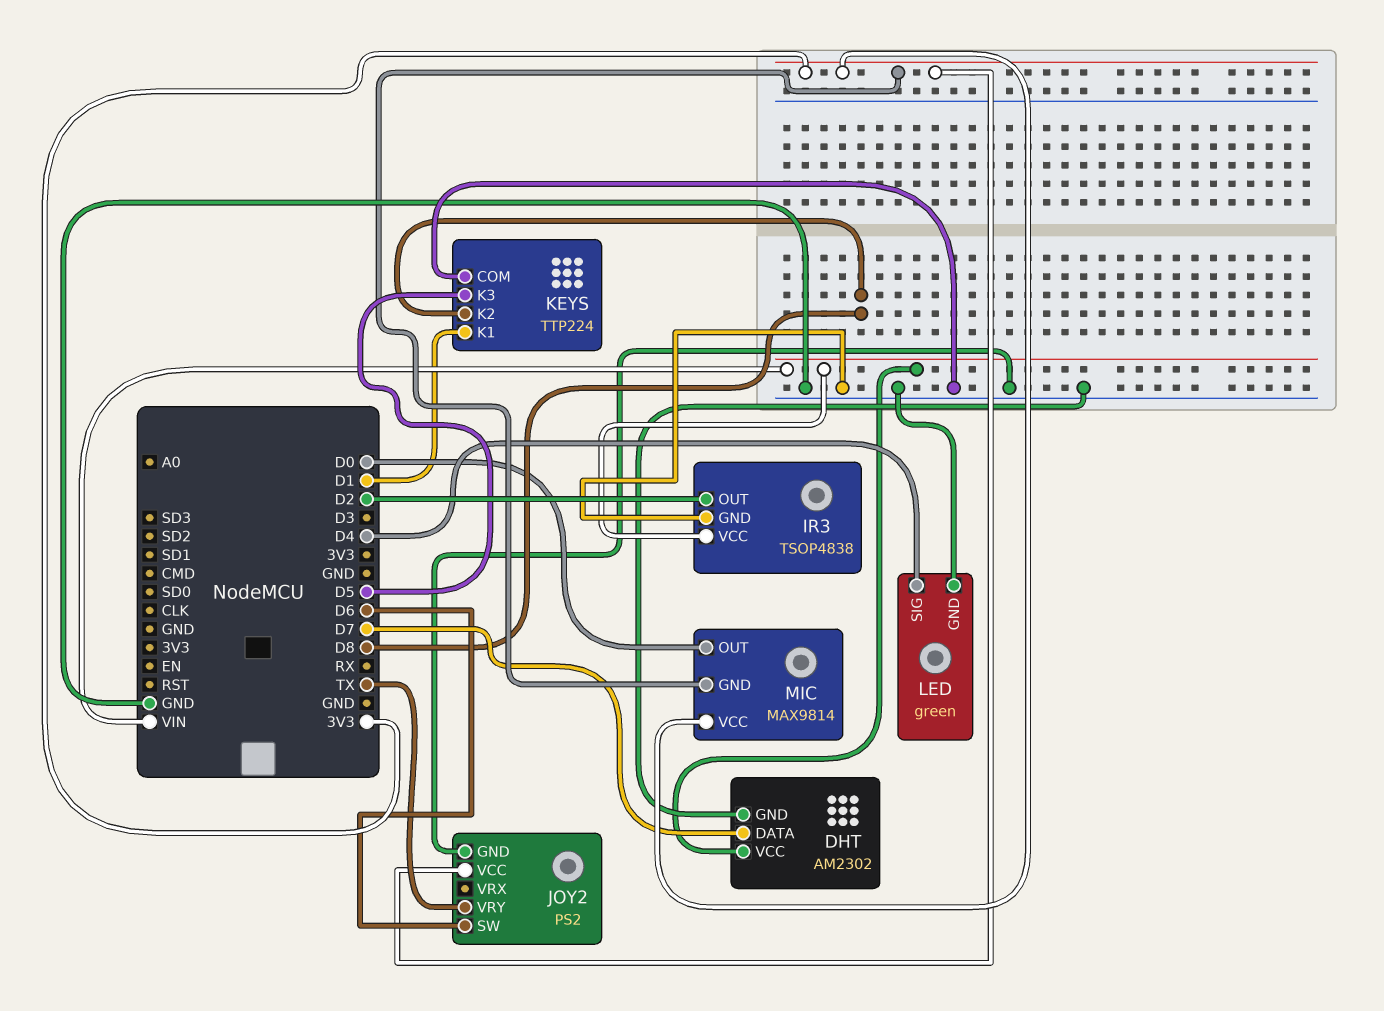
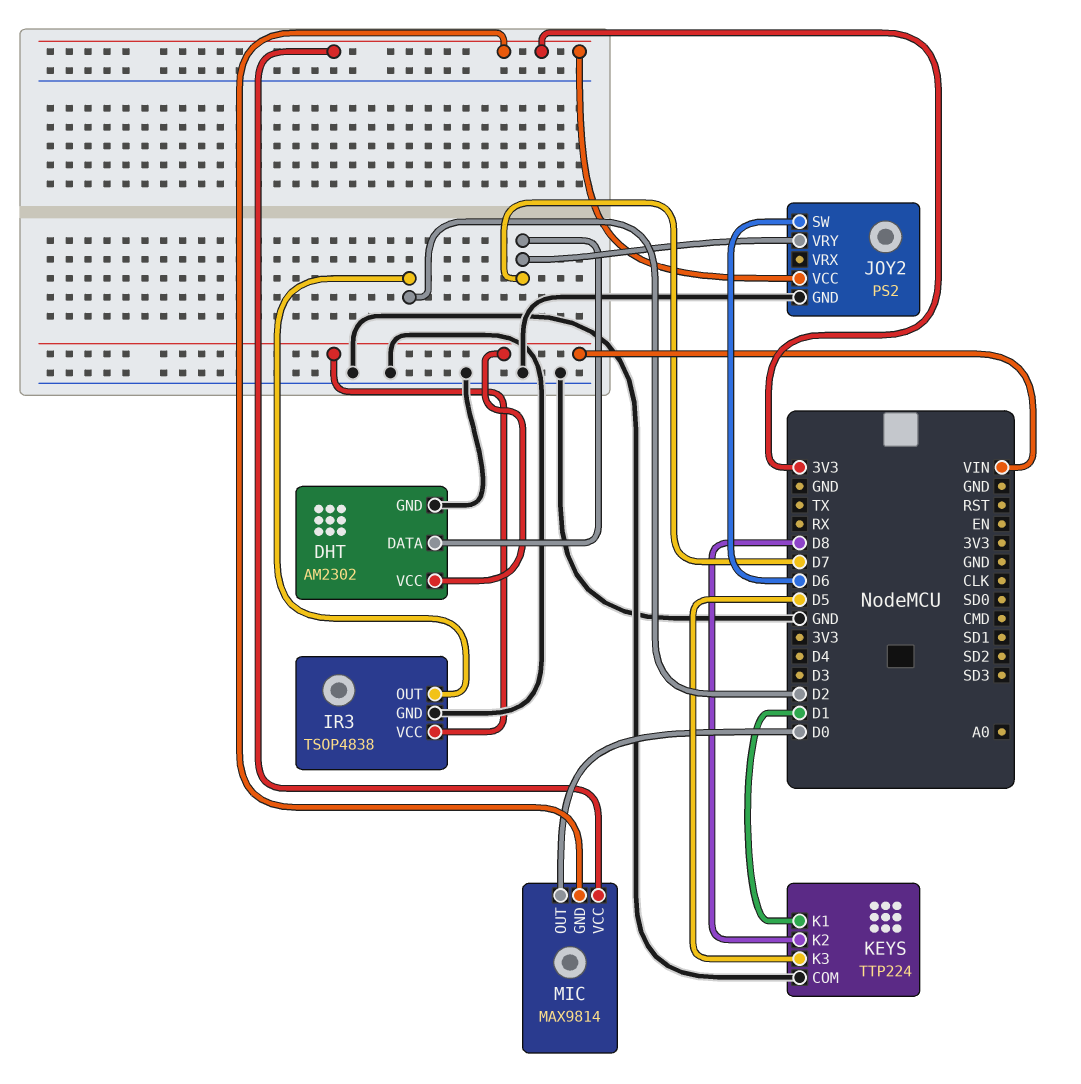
JOY2 pin VRY: TX -> D7
LED: green -> none
LED pin GND: GND -> none
LED pin SIG: D4 -> none

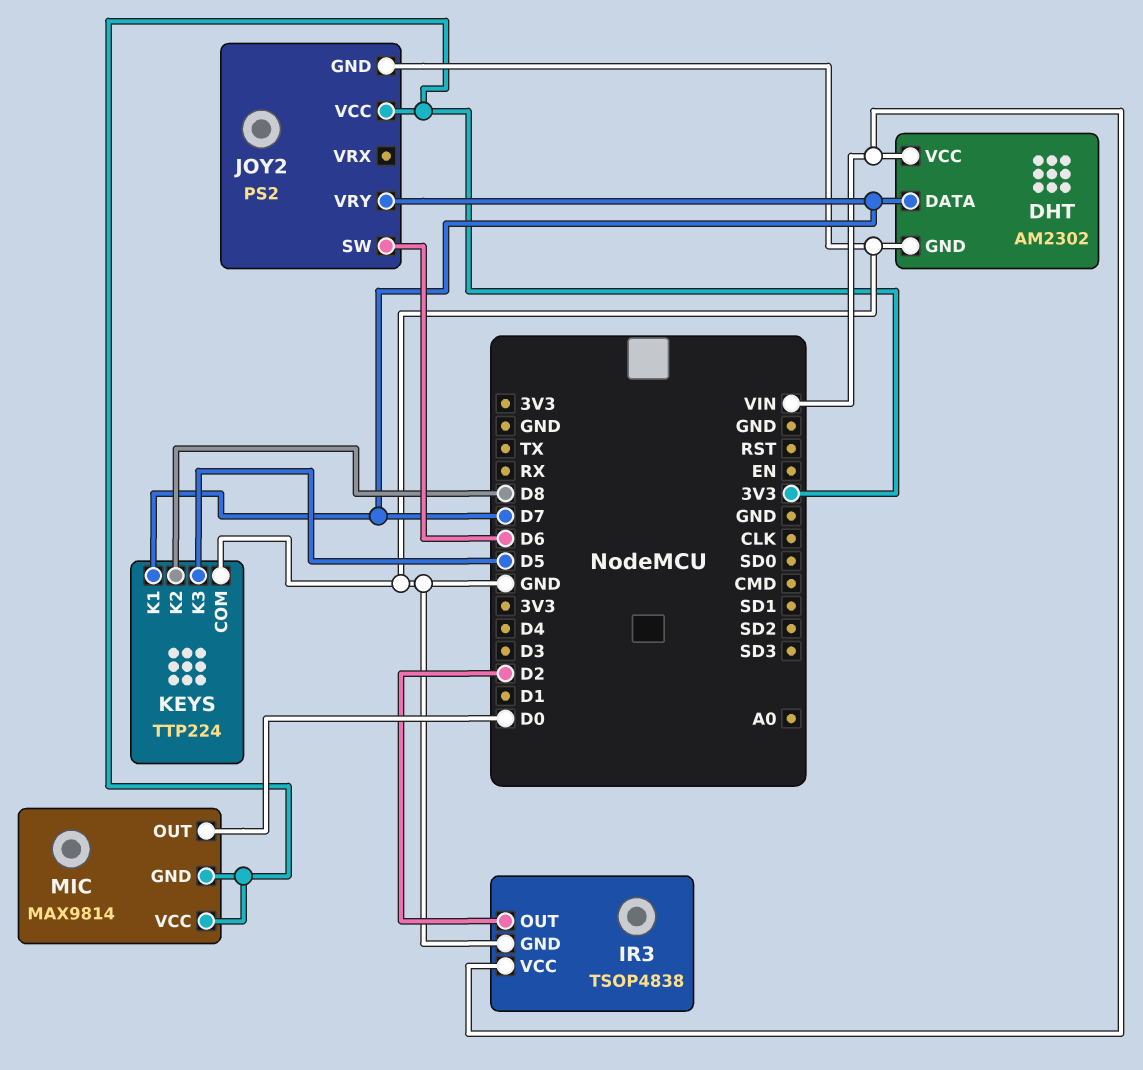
KEYS pin K1: D1 -> D7

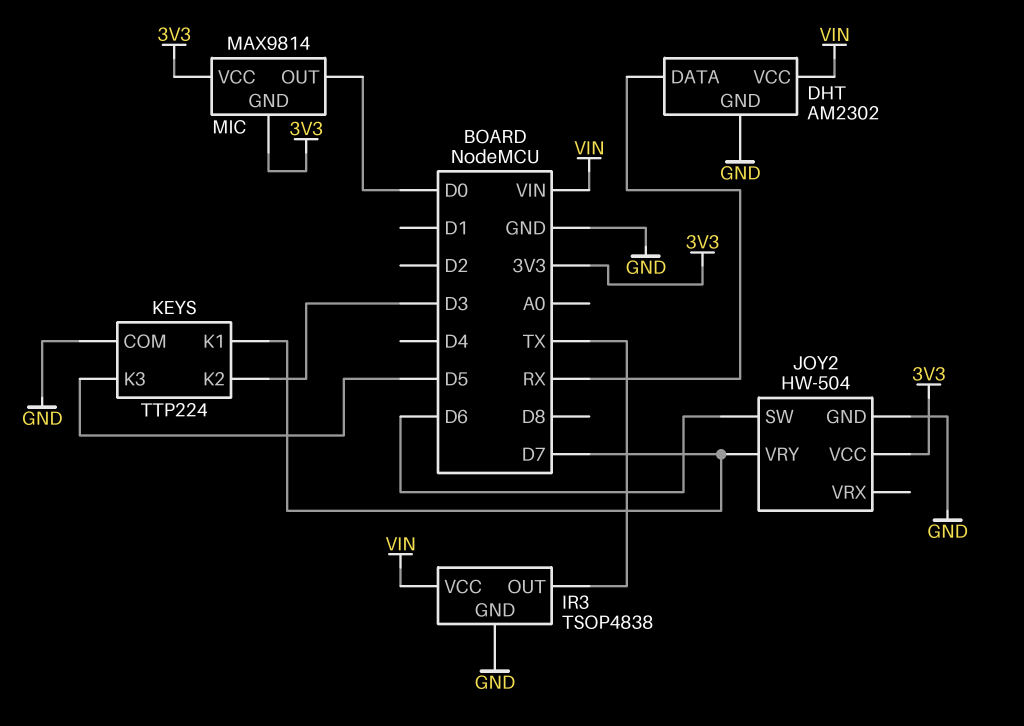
DHT pin DATA: D7 -> RX
IR3 pin OUT: D2 -> TX
JOY2: PS2 -> HW-504
KEYS pin K2: D8 -> D3

